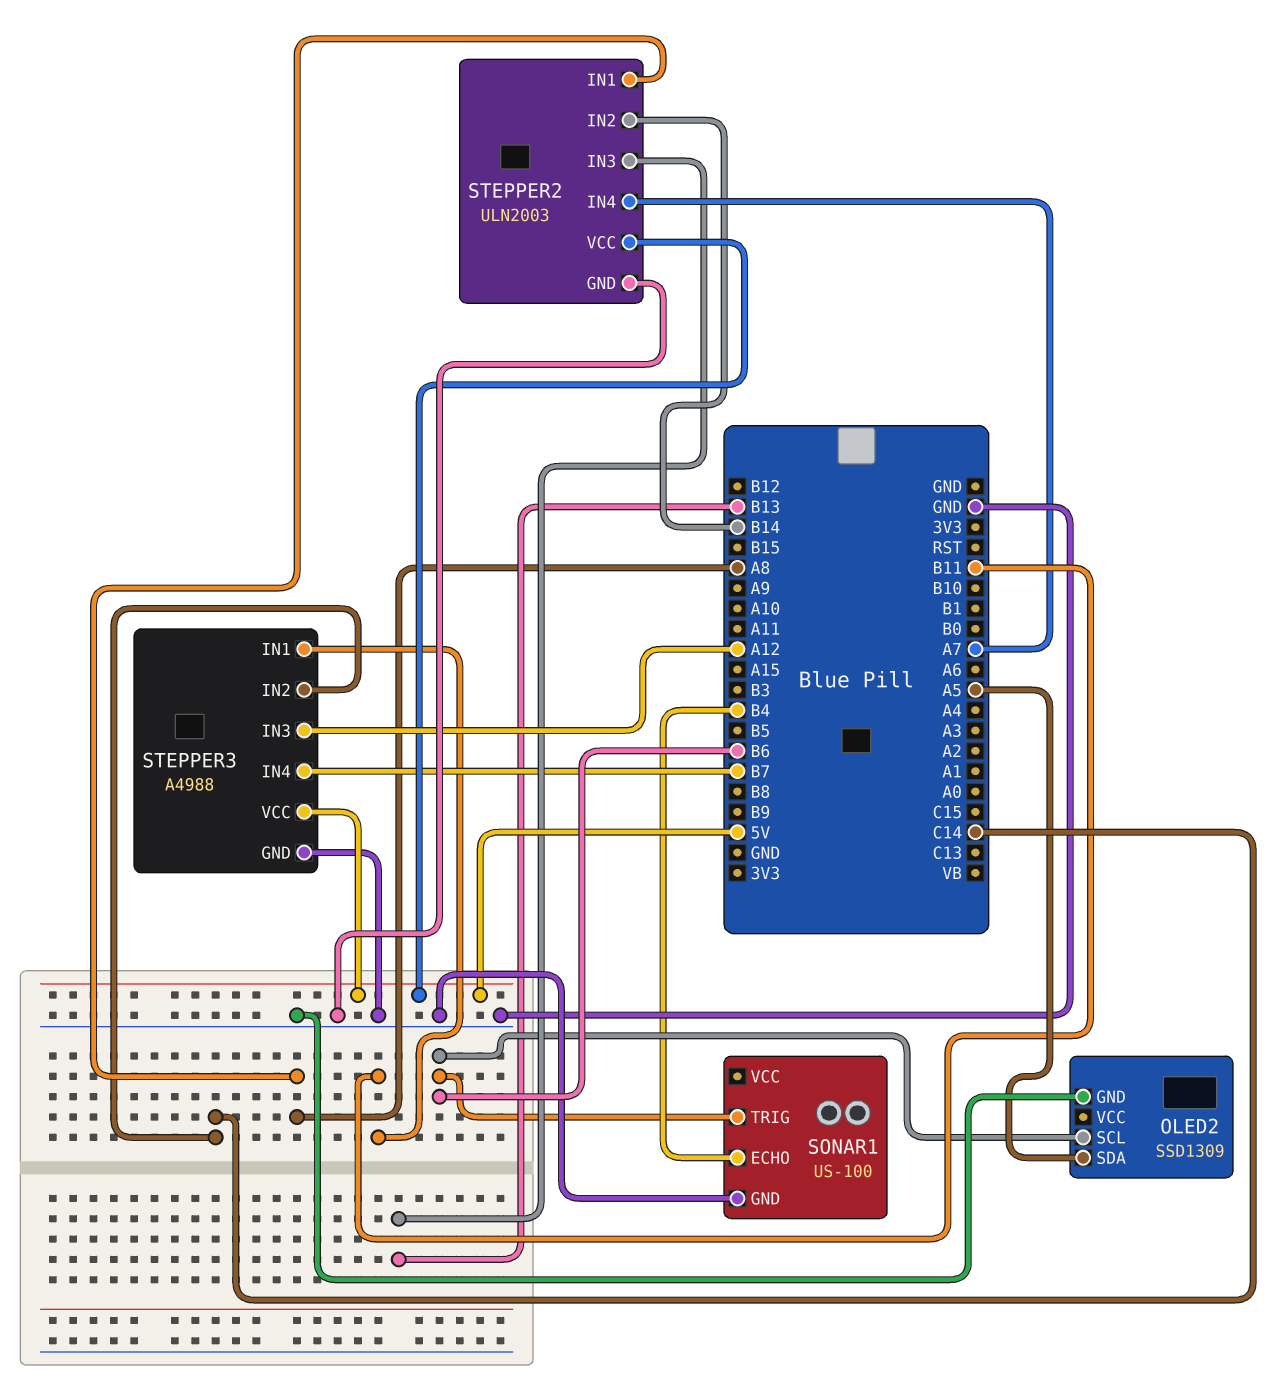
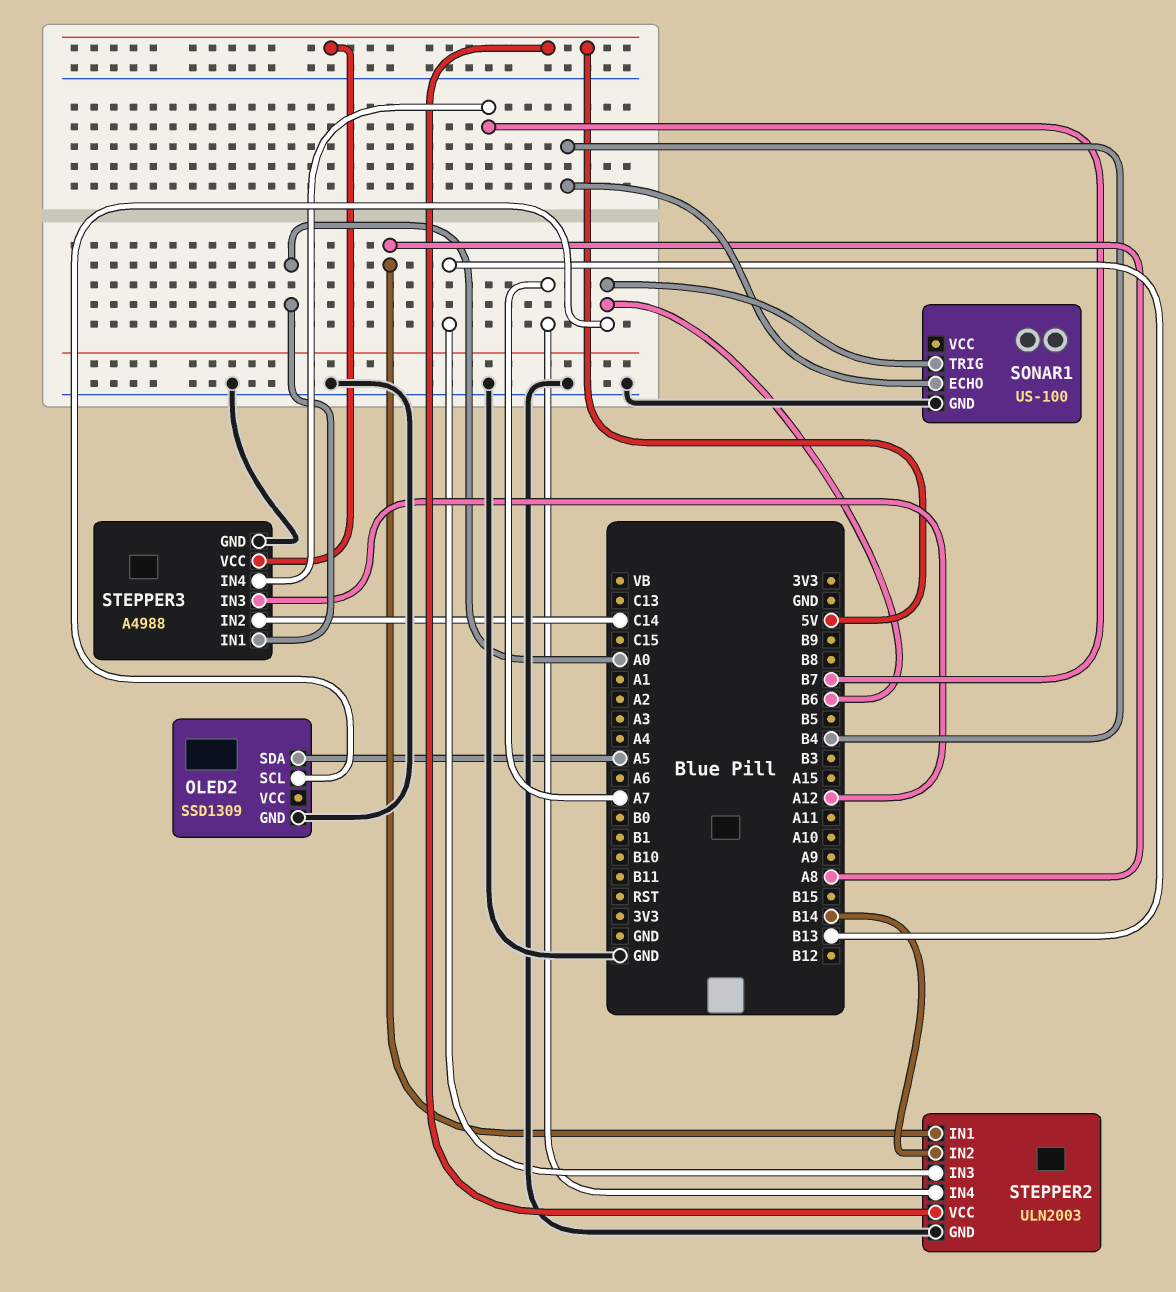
STEPPER3 pin IN1: B11 -> A0

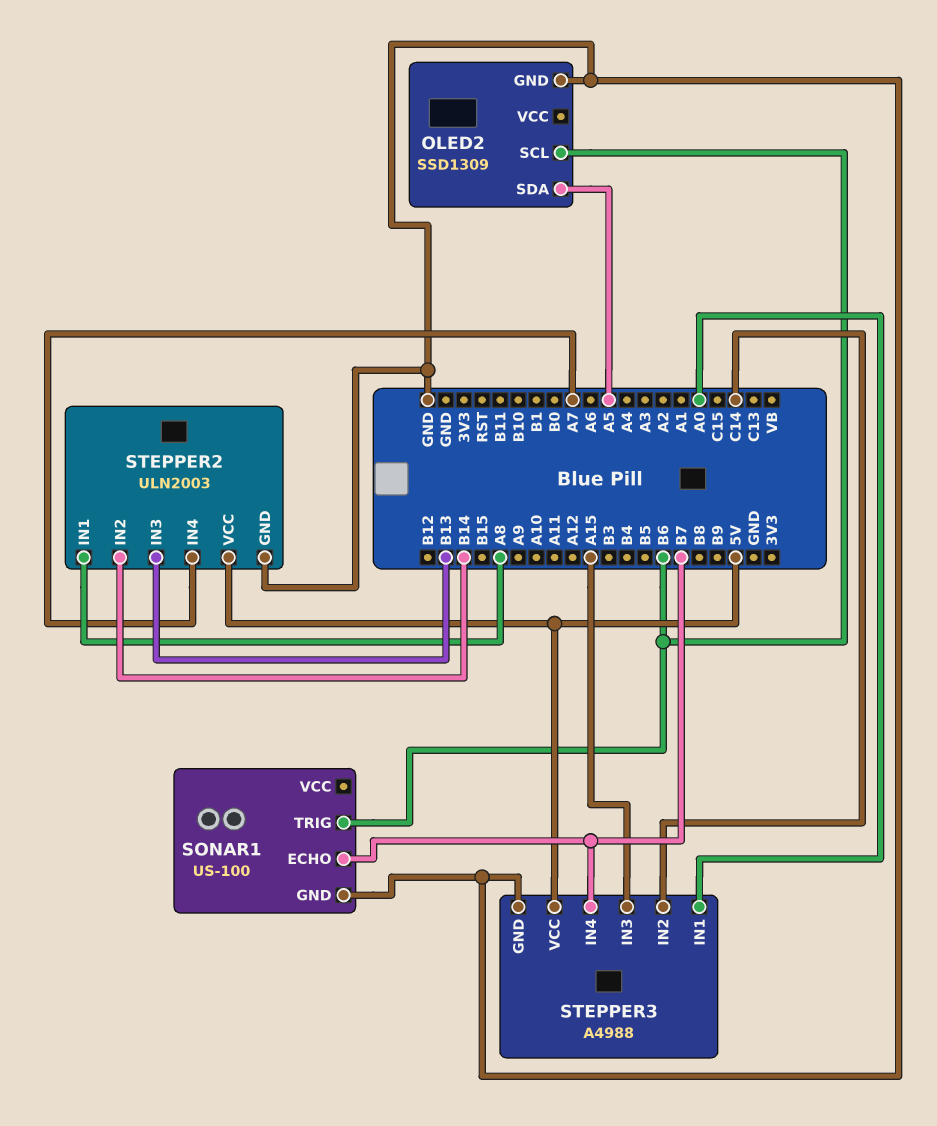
SONAR1 pin ECHO: B4 -> B7
STEPPER3 pin IN3: A12 -> A15

